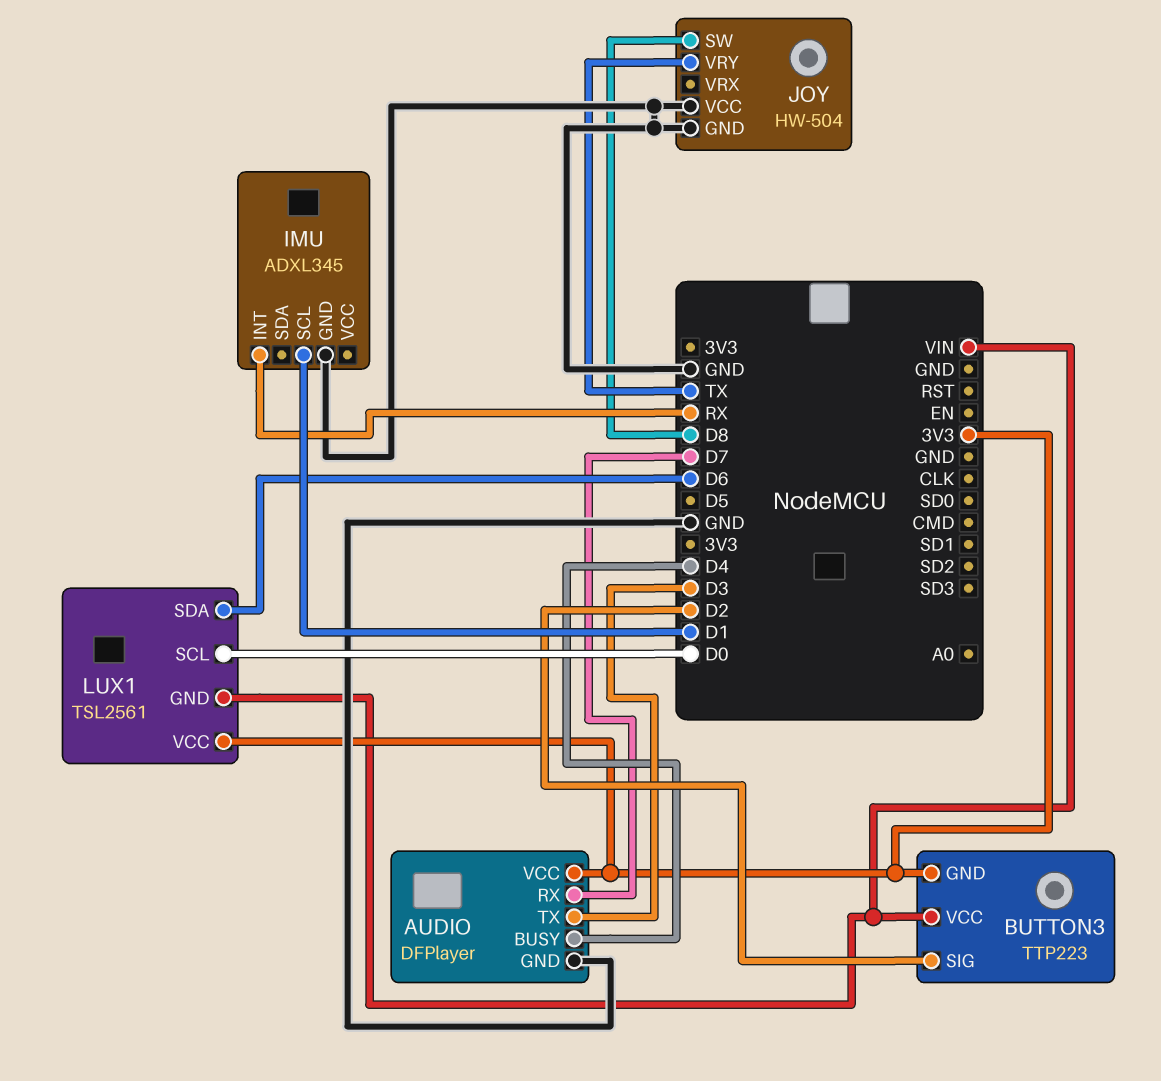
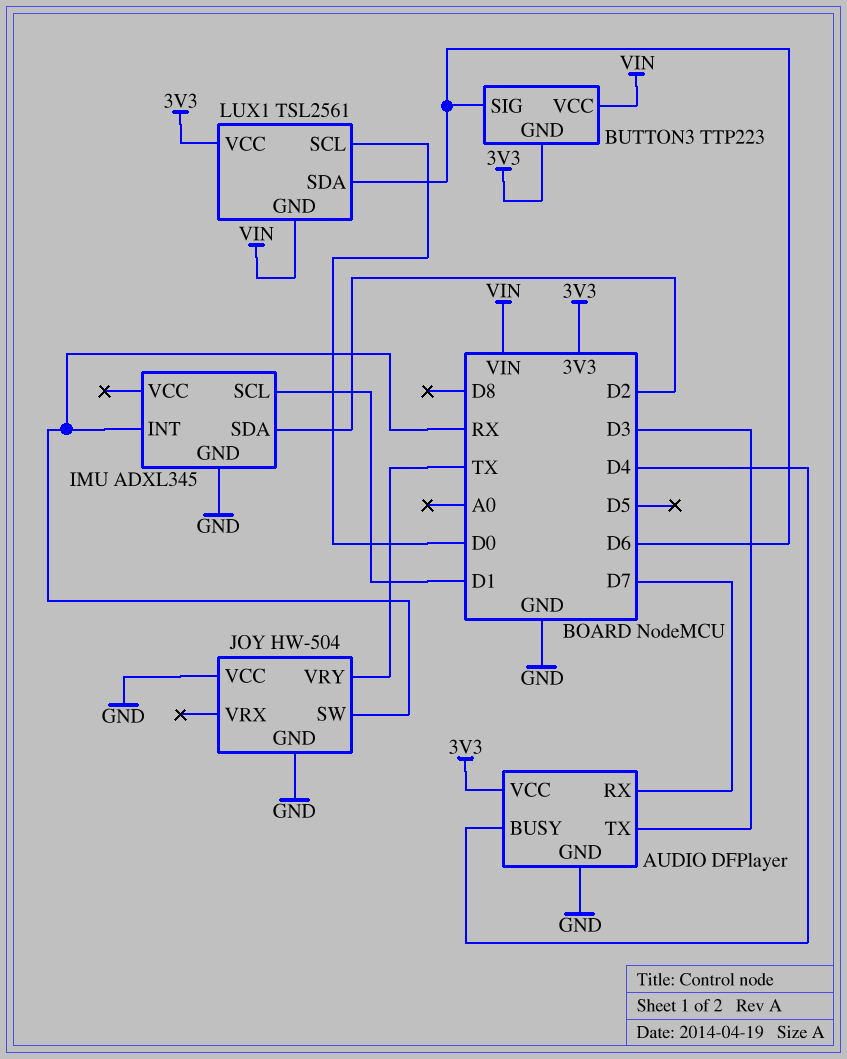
BUTTON3 pin SIG: D2 -> D6
IMU pin SDA: none -> D2
JOY pin SW: D8 -> RX

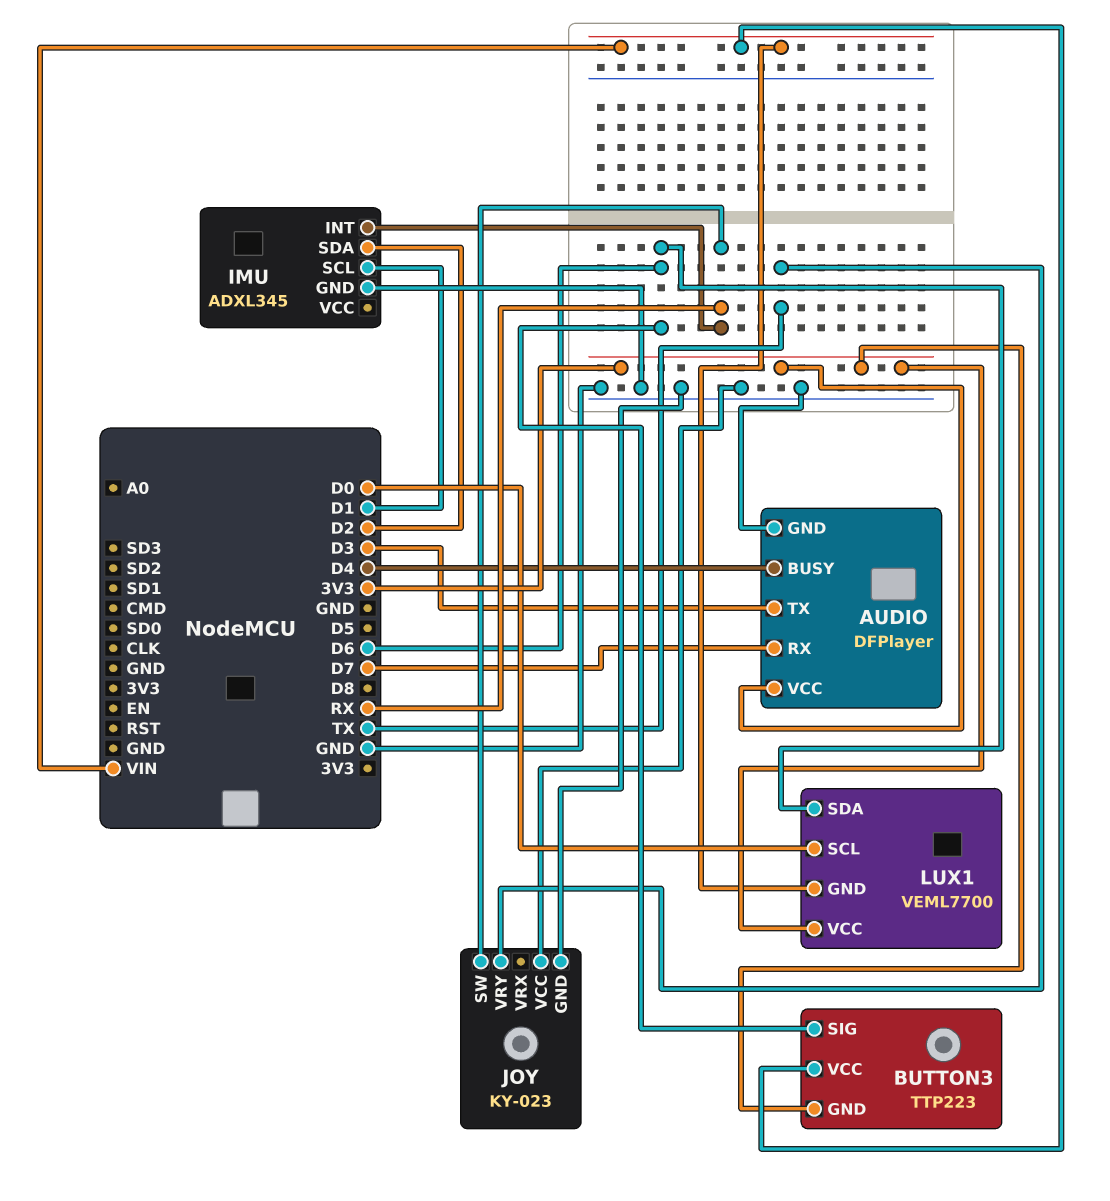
JOY: HW-504 -> KY-023
LUX1: TSL2561 -> VEML7700

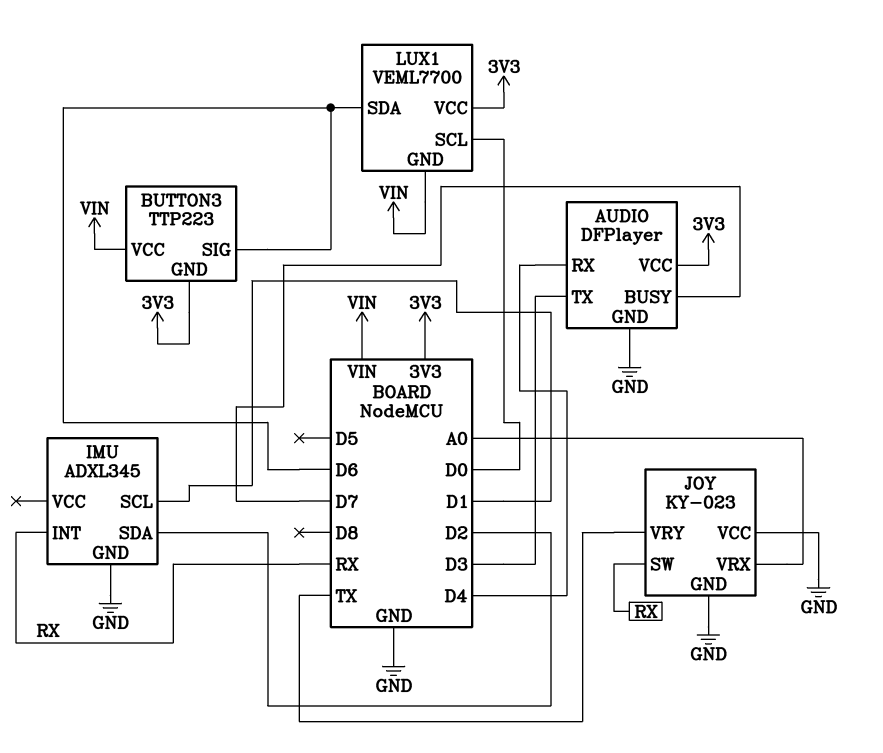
AUDIO pin BUSY: D4 -> D7
AUDIO pin RX: D7 -> D4
JOY pin VRX: none -> A0

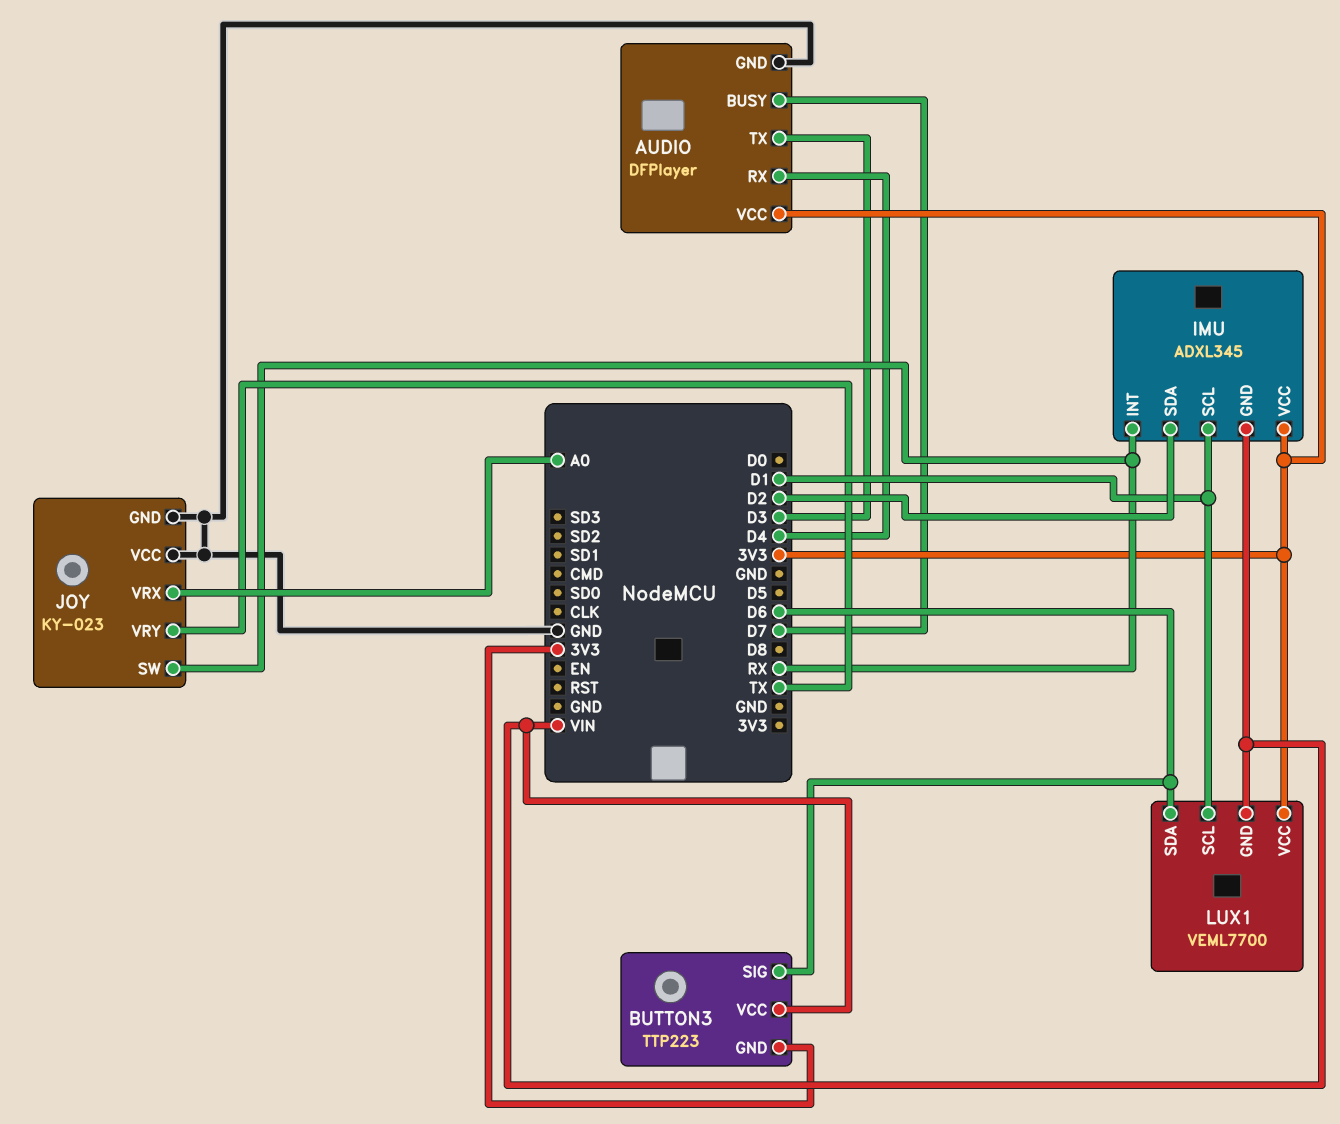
IMU pin GND: GND -> VIN
IMU pin VCC: none -> 3V3
LUX1 pin SCL: D0 -> D1

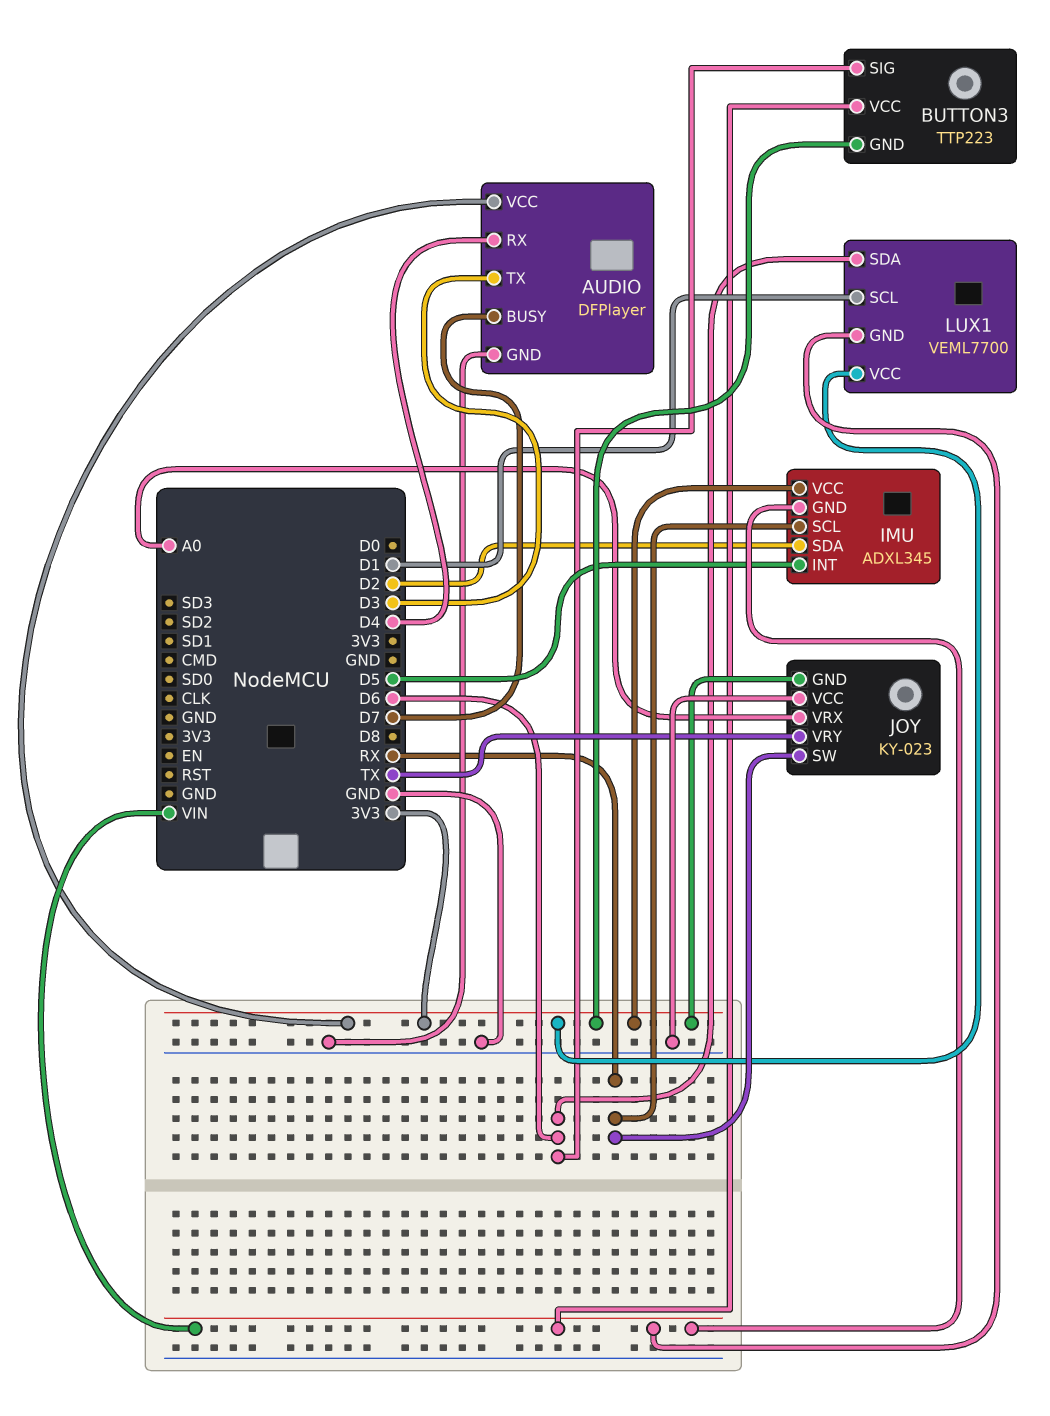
IMU pin INT: RX -> D5
IMU pin SCL: D1 -> RX
JOY pin GND: GND -> 3V3

